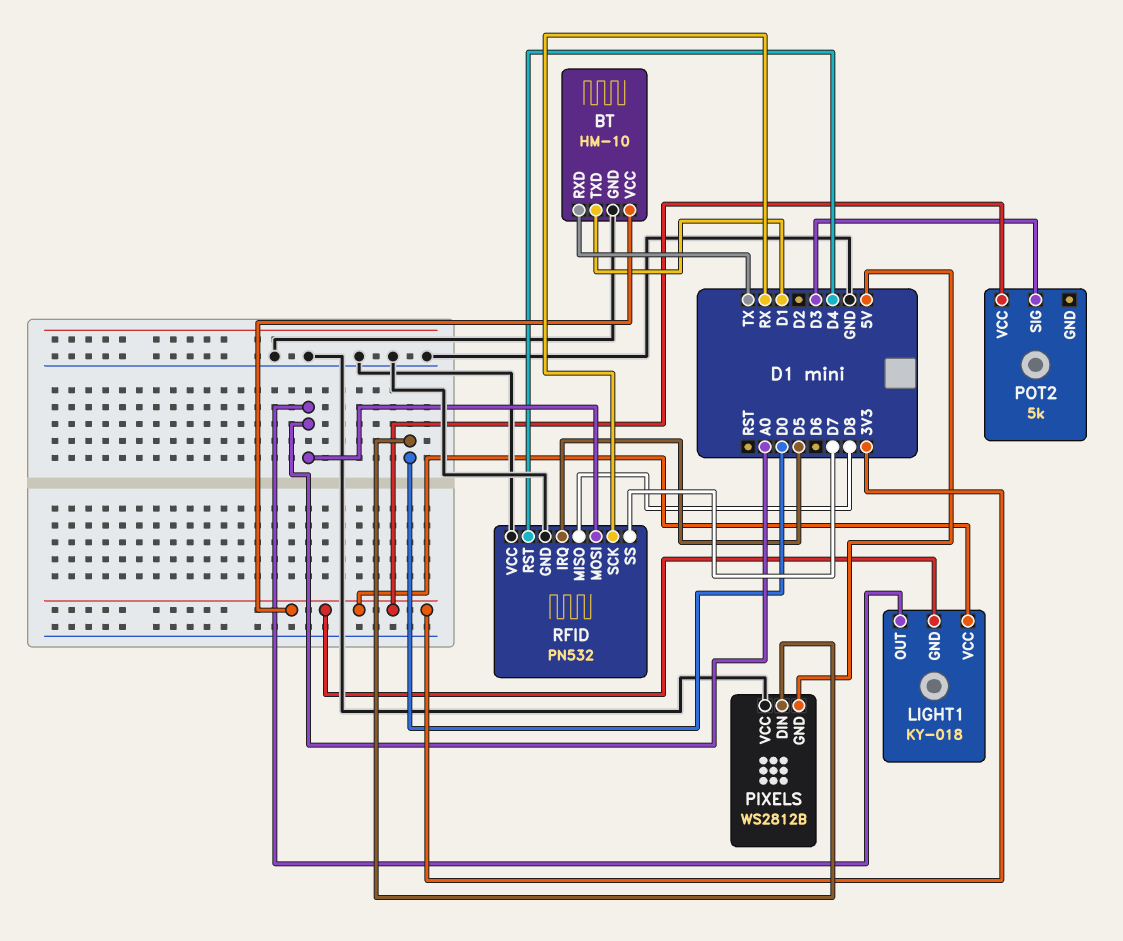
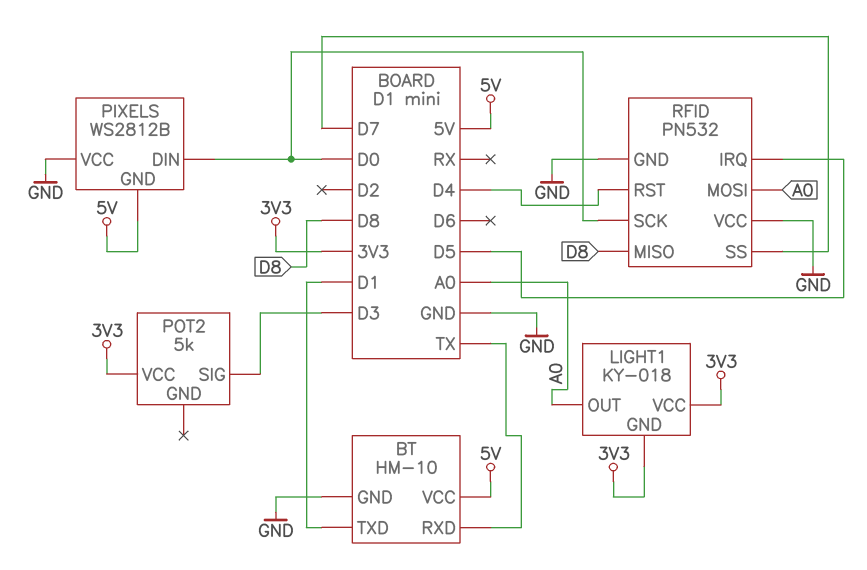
BT pin VCC: 3V3 -> 5V
RFID pin SCK: RX -> D0

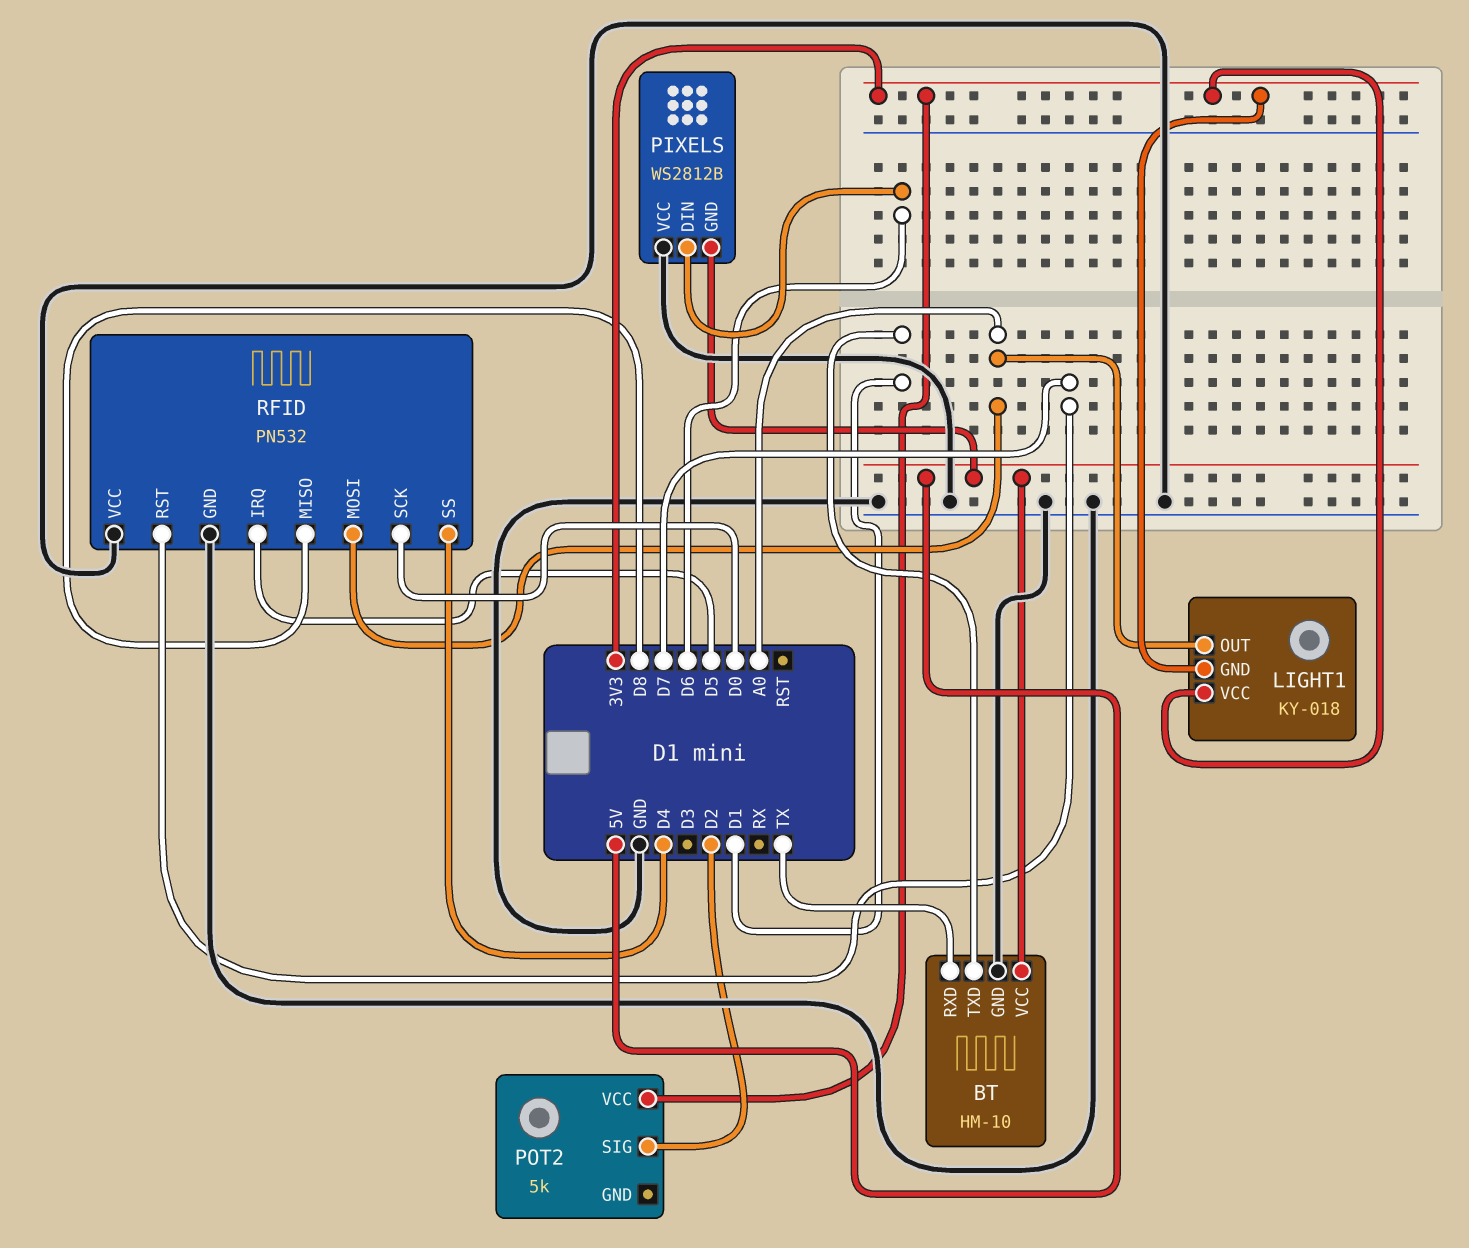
PIXELS pin DIN: D0 -> D6
POT2 pin SIG: D3 -> D2
RFID pin RST: D4 -> D7
RFID pin SS: D7 -> D4

